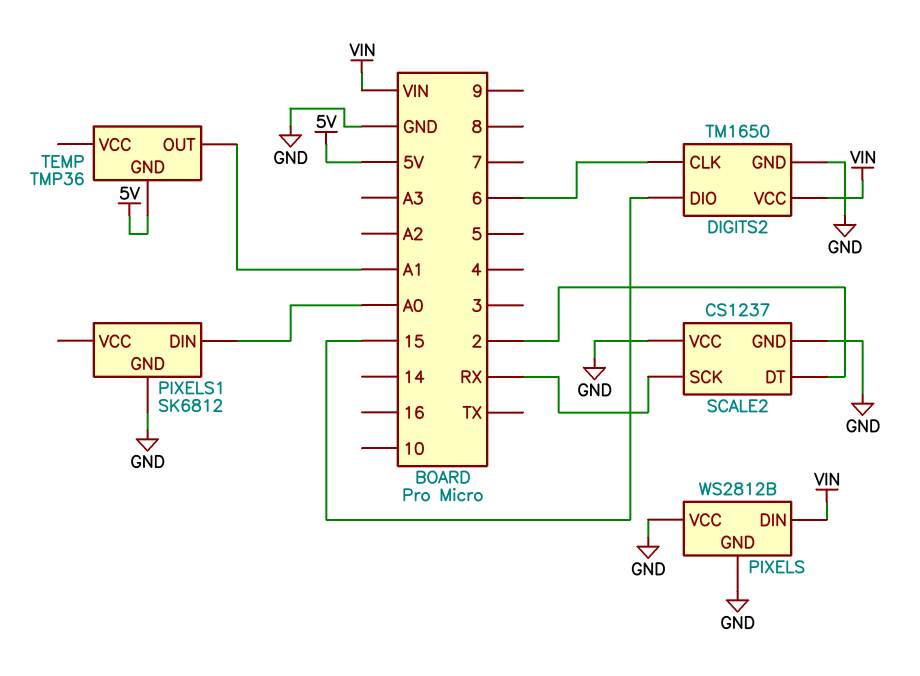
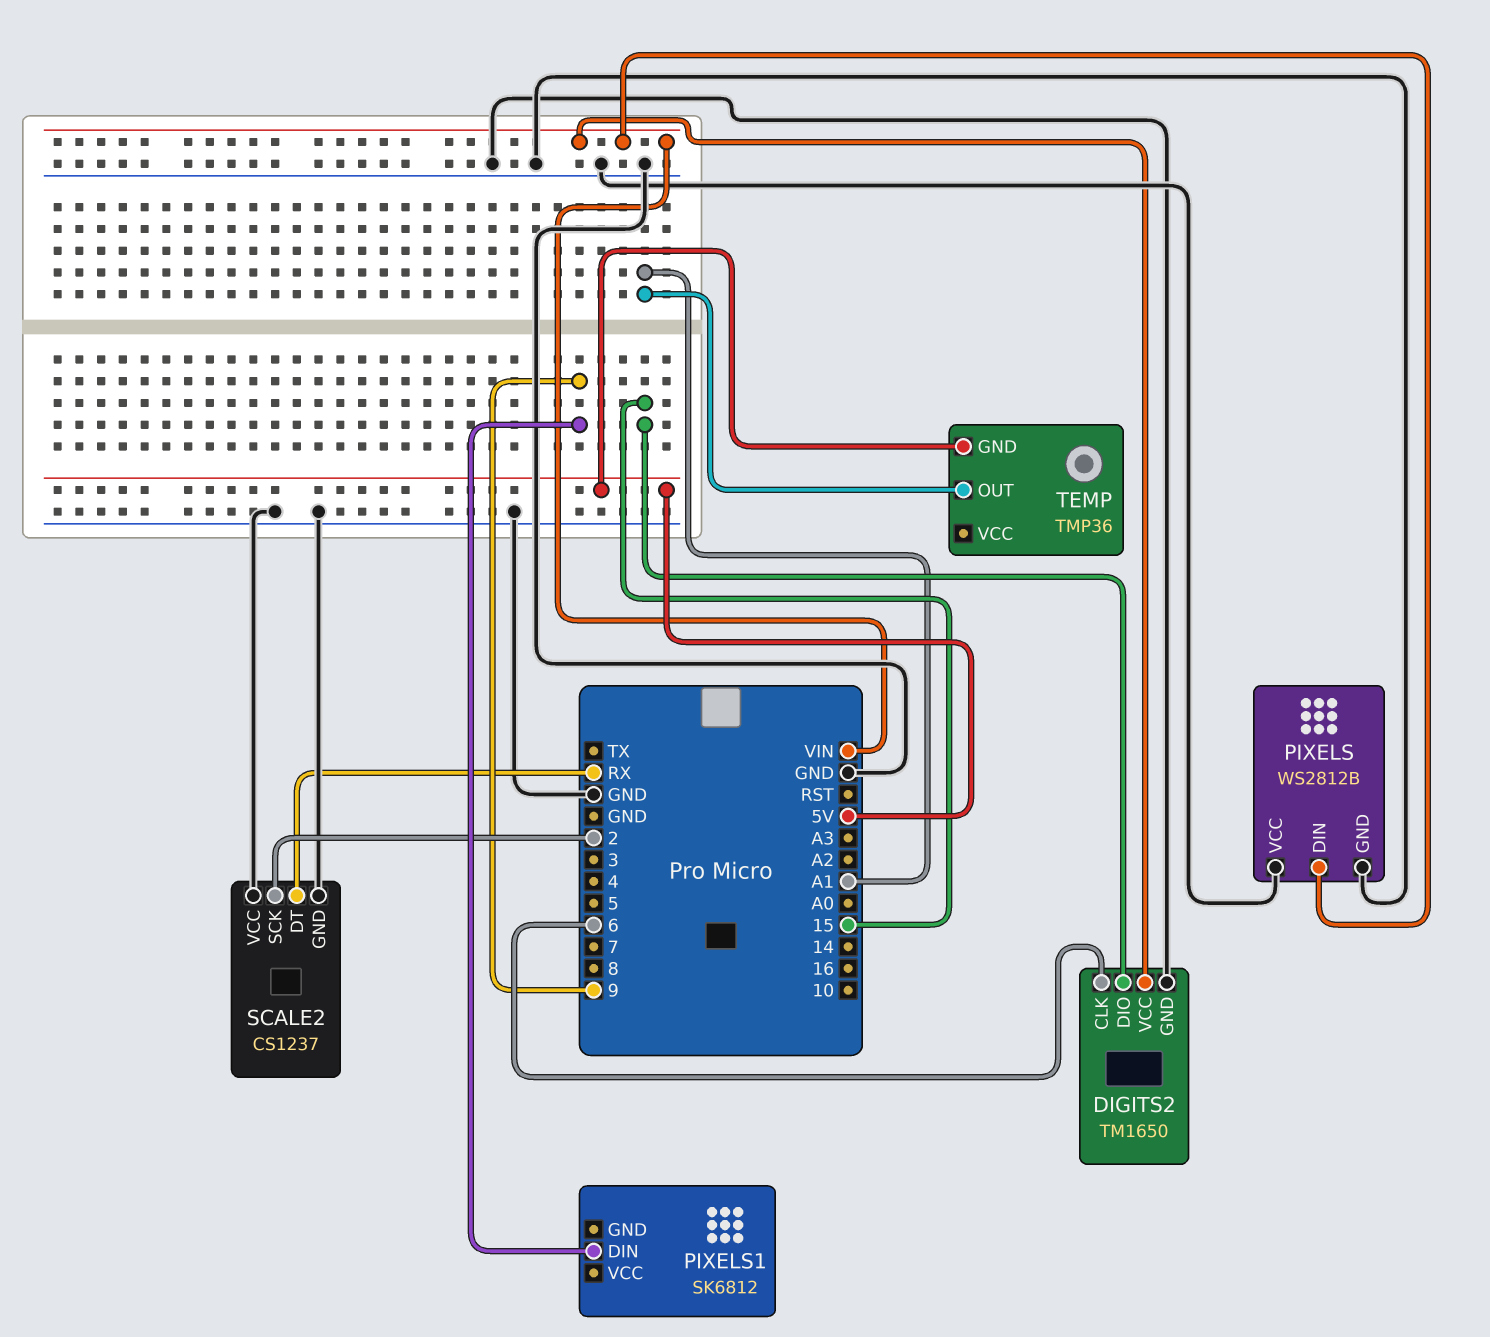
PIXELS1 pin DIN: A0 -> 9
PIXELS1 pin GND: GND -> none
SCALE2 pin DT: 2 -> RX
SCALE2 pin SCK: RX -> 2

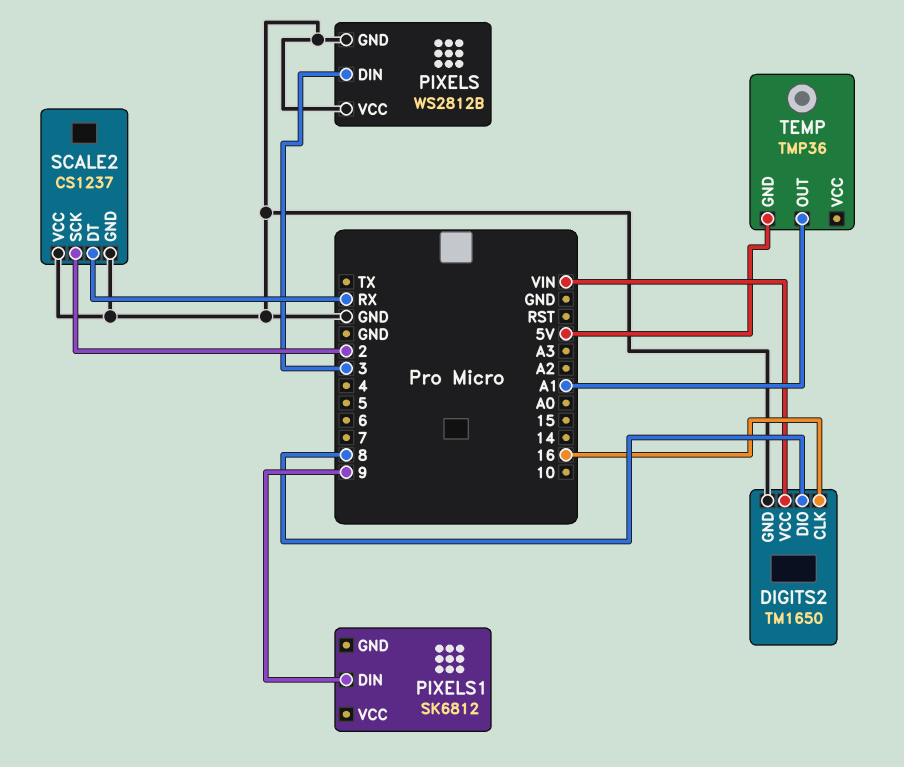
DIGITS2 pin CLK: 6 -> 16
DIGITS2 pin DIO: 15 -> 8
PIXELS pin DIN: VIN -> 3

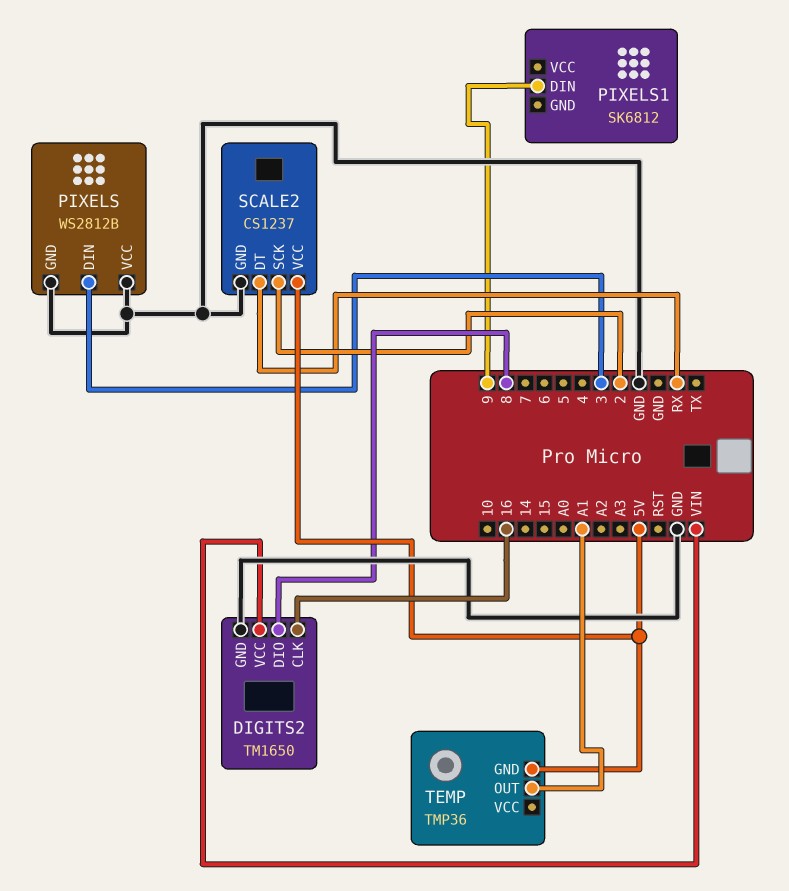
SCALE2 pin VCC: GND -> 5V

